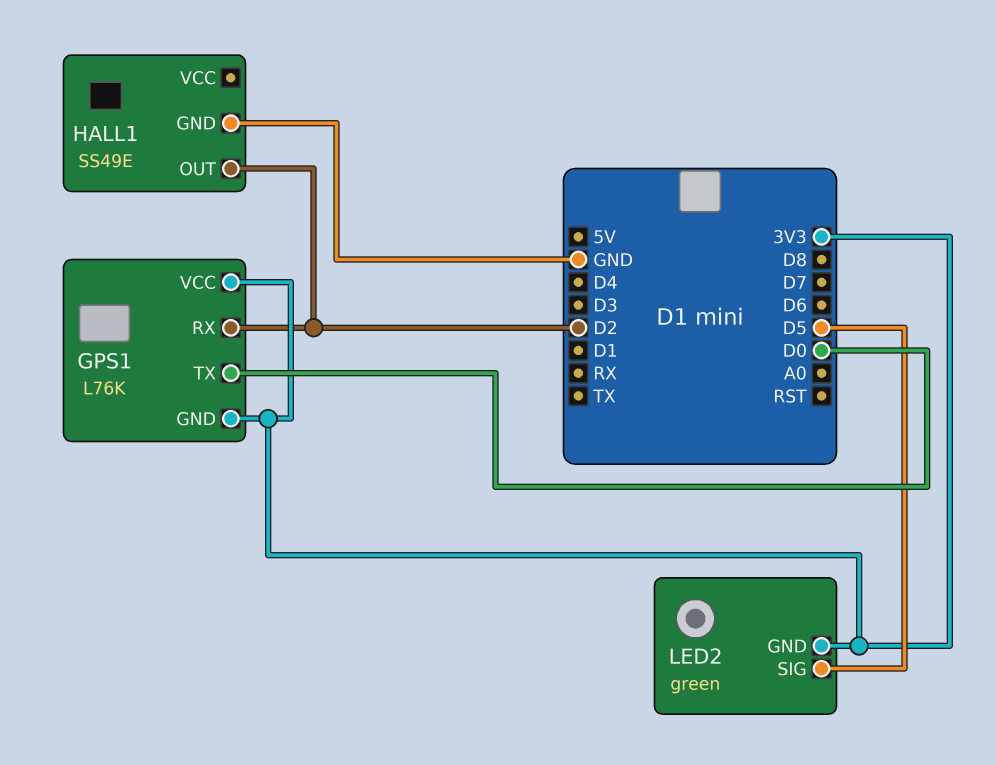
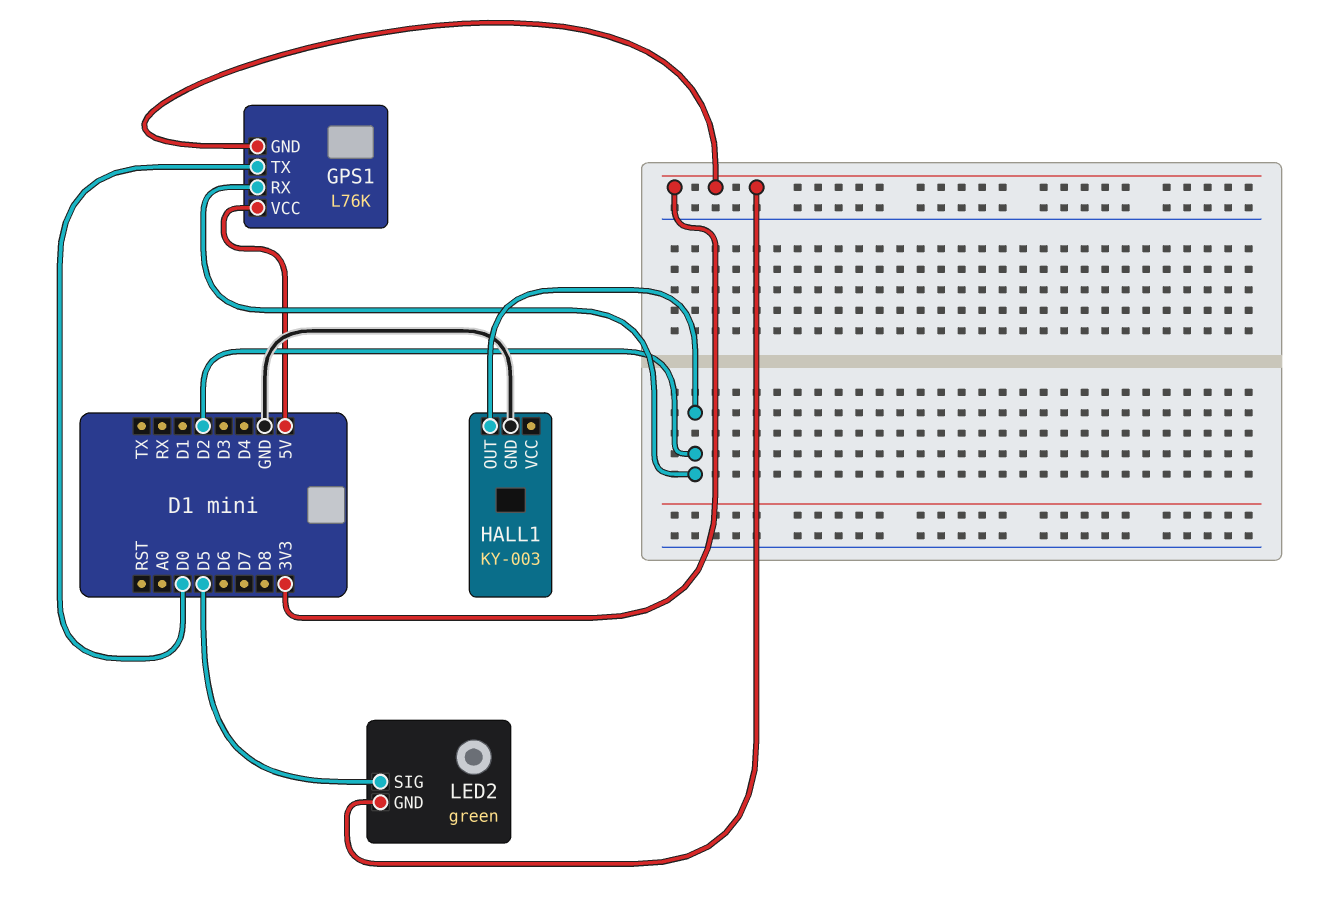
GPS1 pin VCC: 3V3 -> 5V
HALL1: SS49E -> KY-003

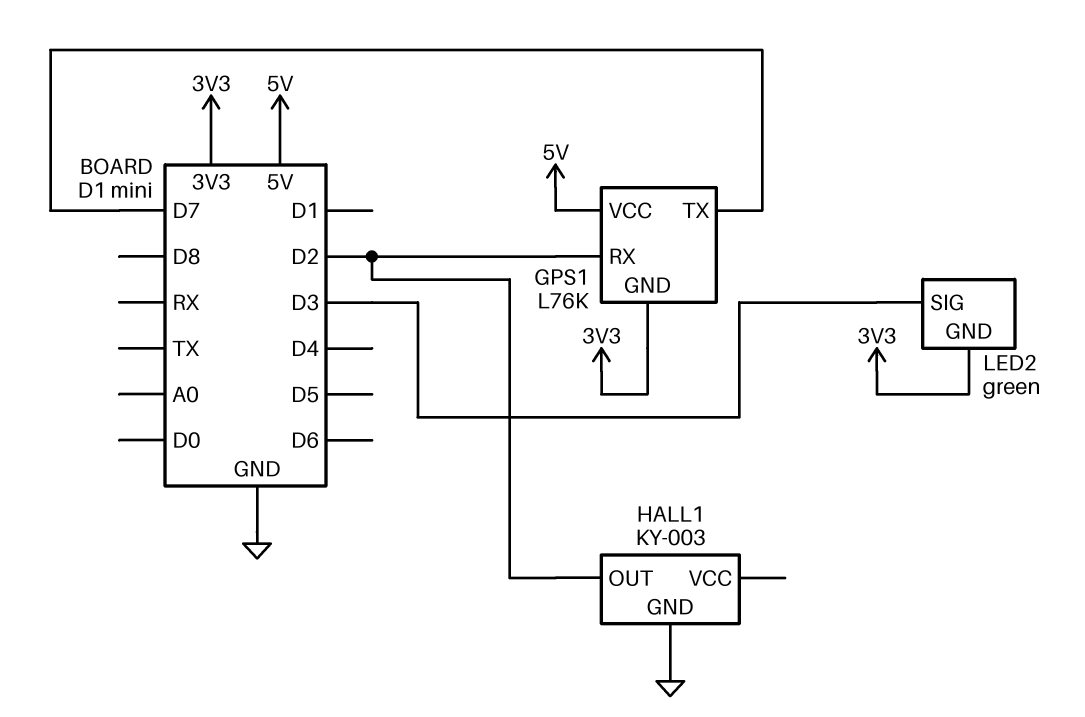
GPS1 pin TX: D0 -> D7
LED2 pin SIG: D5 -> D3

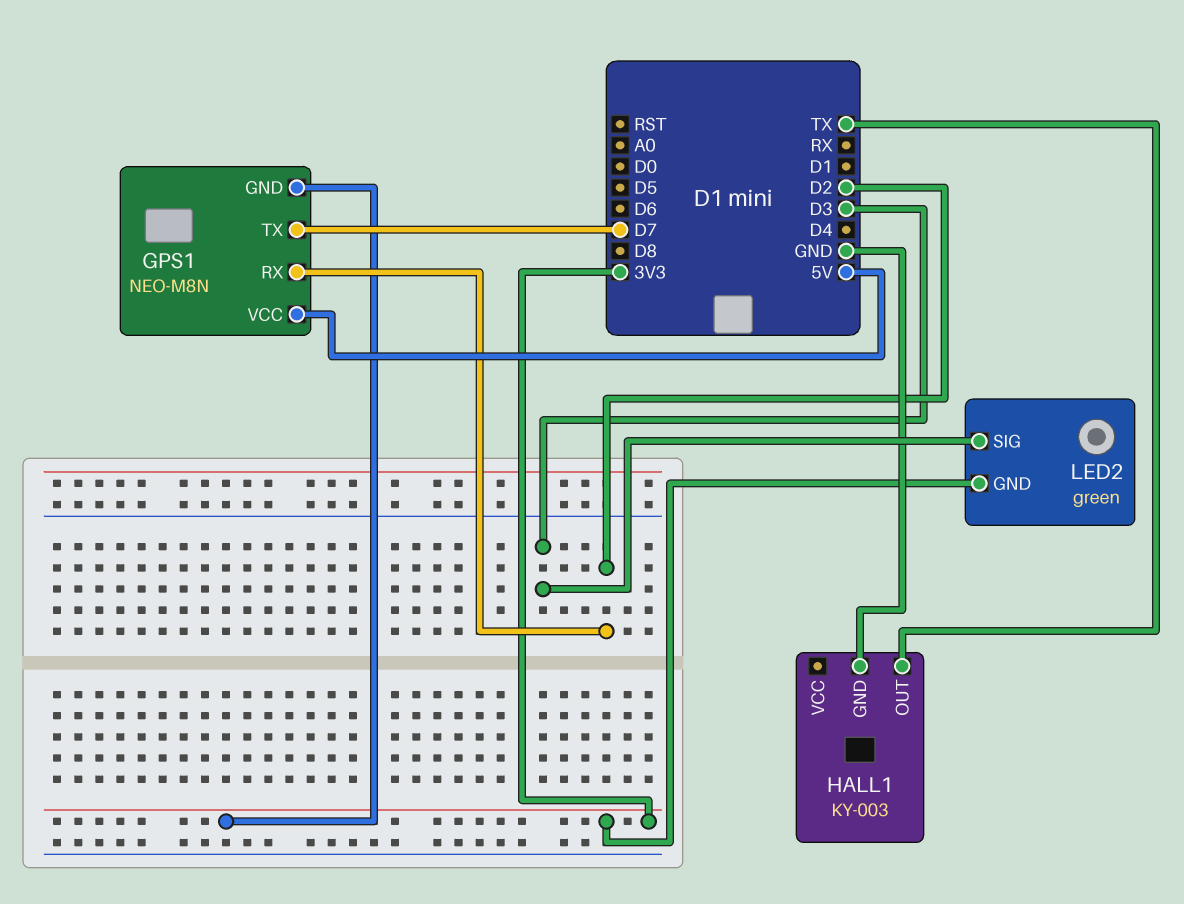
GPS1: L76K -> NEO-M8N
HALL1 pin OUT: D2 -> TX

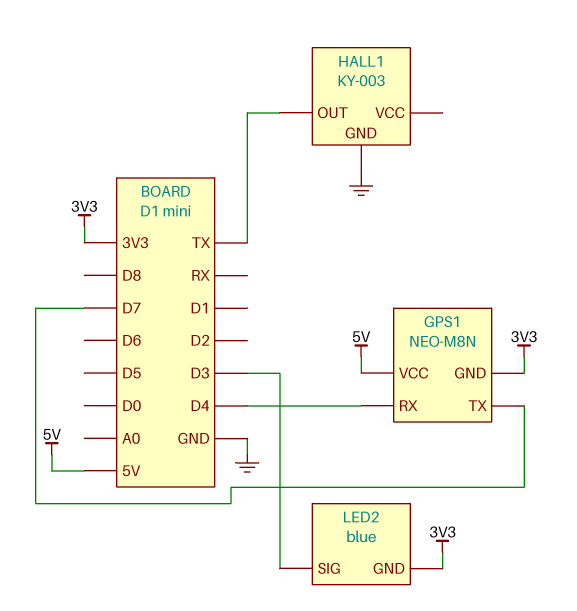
GPS1 pin RX: D2 -> D4
LED2: green -> blue

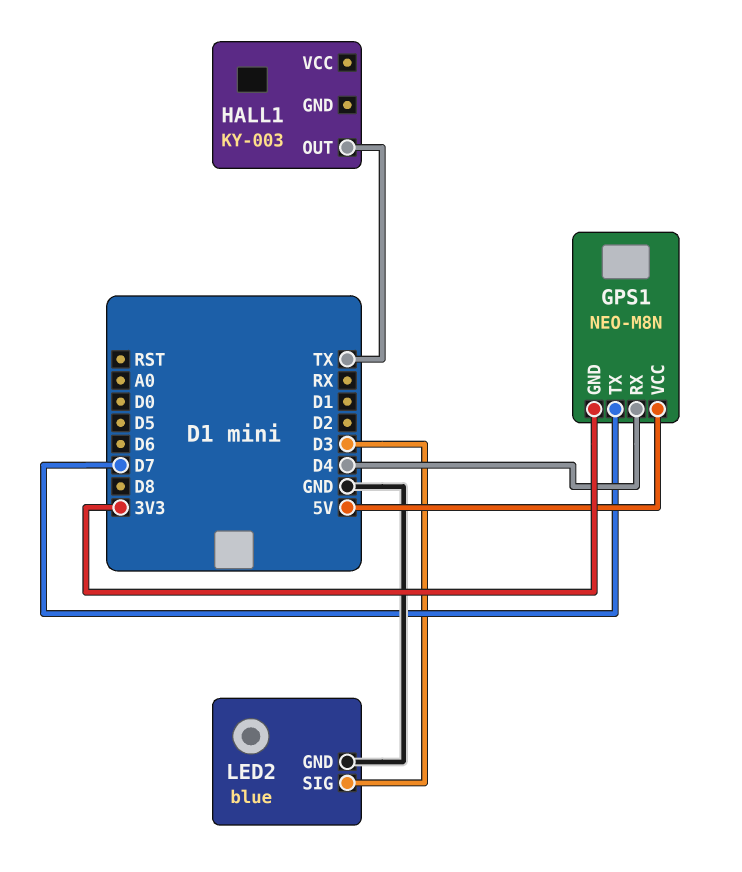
HALL1 pin GND: GND -> none
LED2 pin GND: 3V3 -> GND

